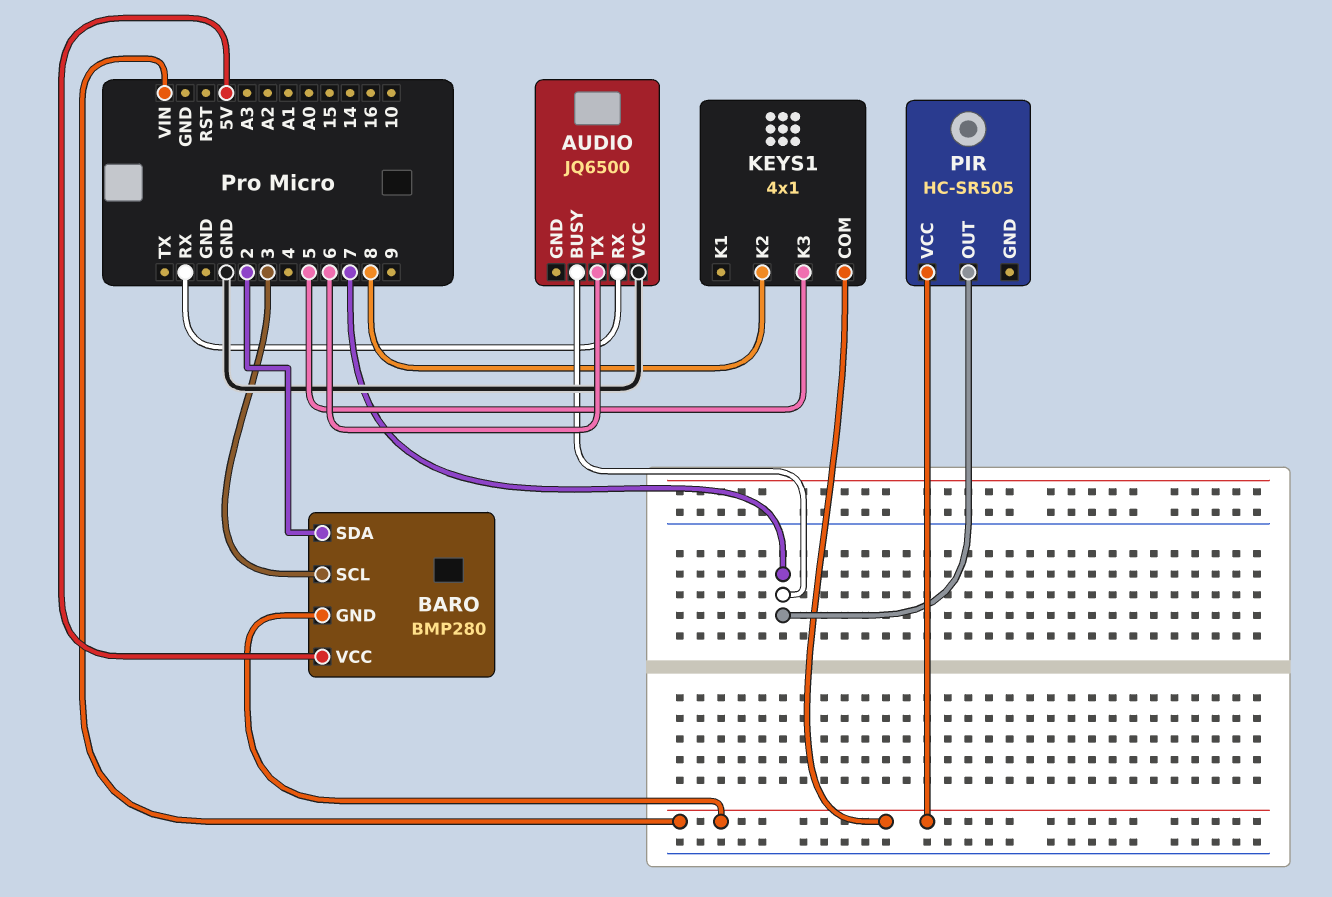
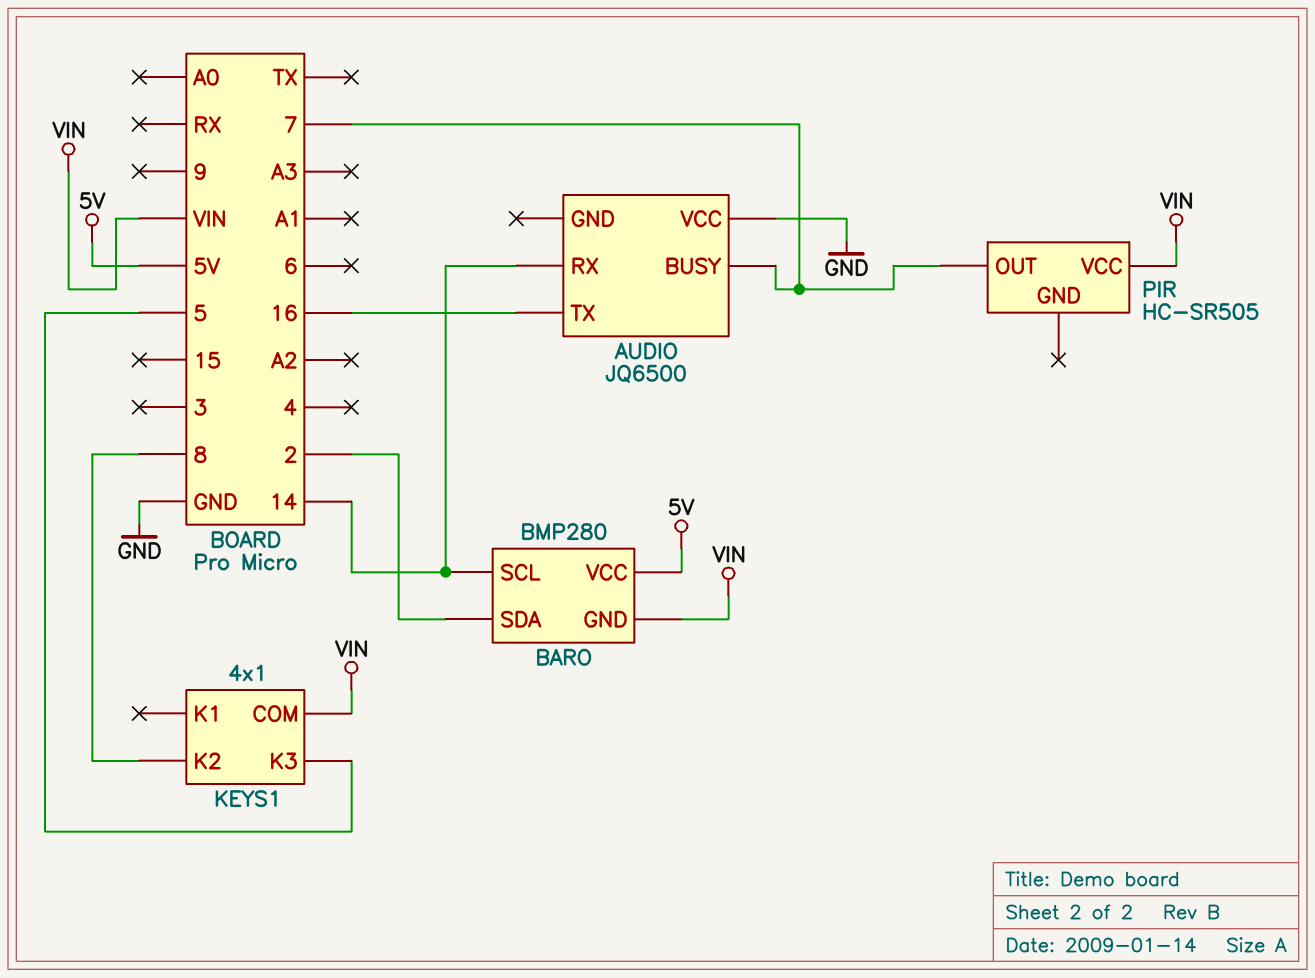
AUDIO pin RX: RX -> 14
AUDIO pin TX: 6 -> 16
BARO pin SCL: 3 -> 14

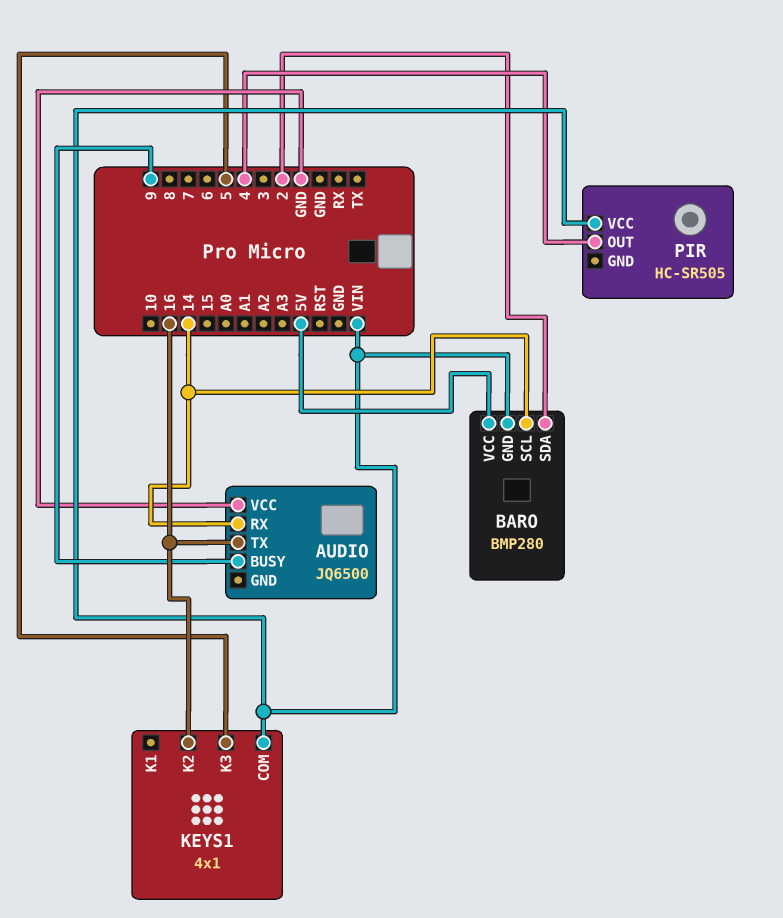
AUDIO pin BUSY: 7 -> 9
KEYS1 pin K2: 8 -> 16
PIR pin OUT: 7 -> 4

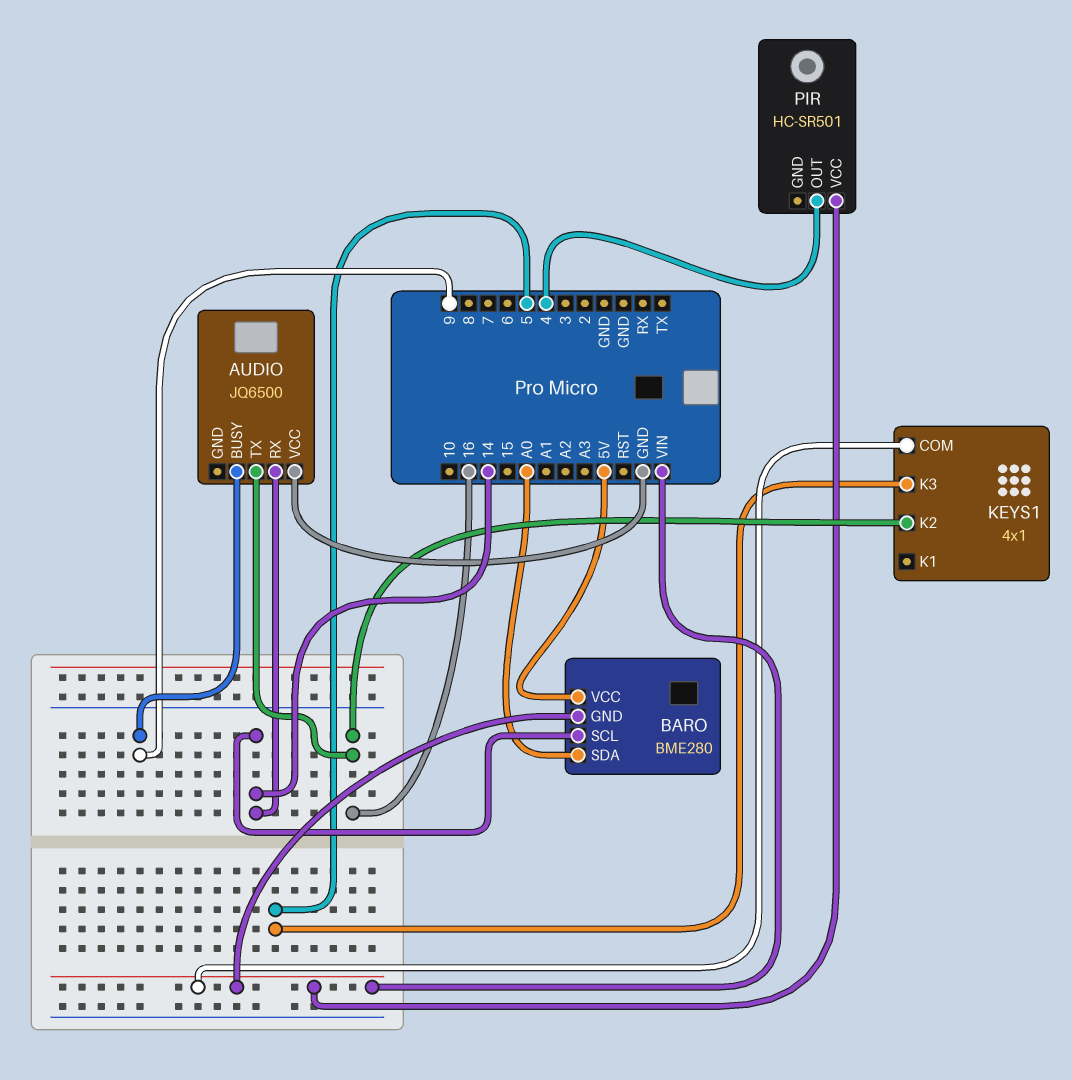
BARO: BMP280 -> BME280
BARO pin SDA: 2 -> A0
PIR: HC-SR505 -> HC-SR501

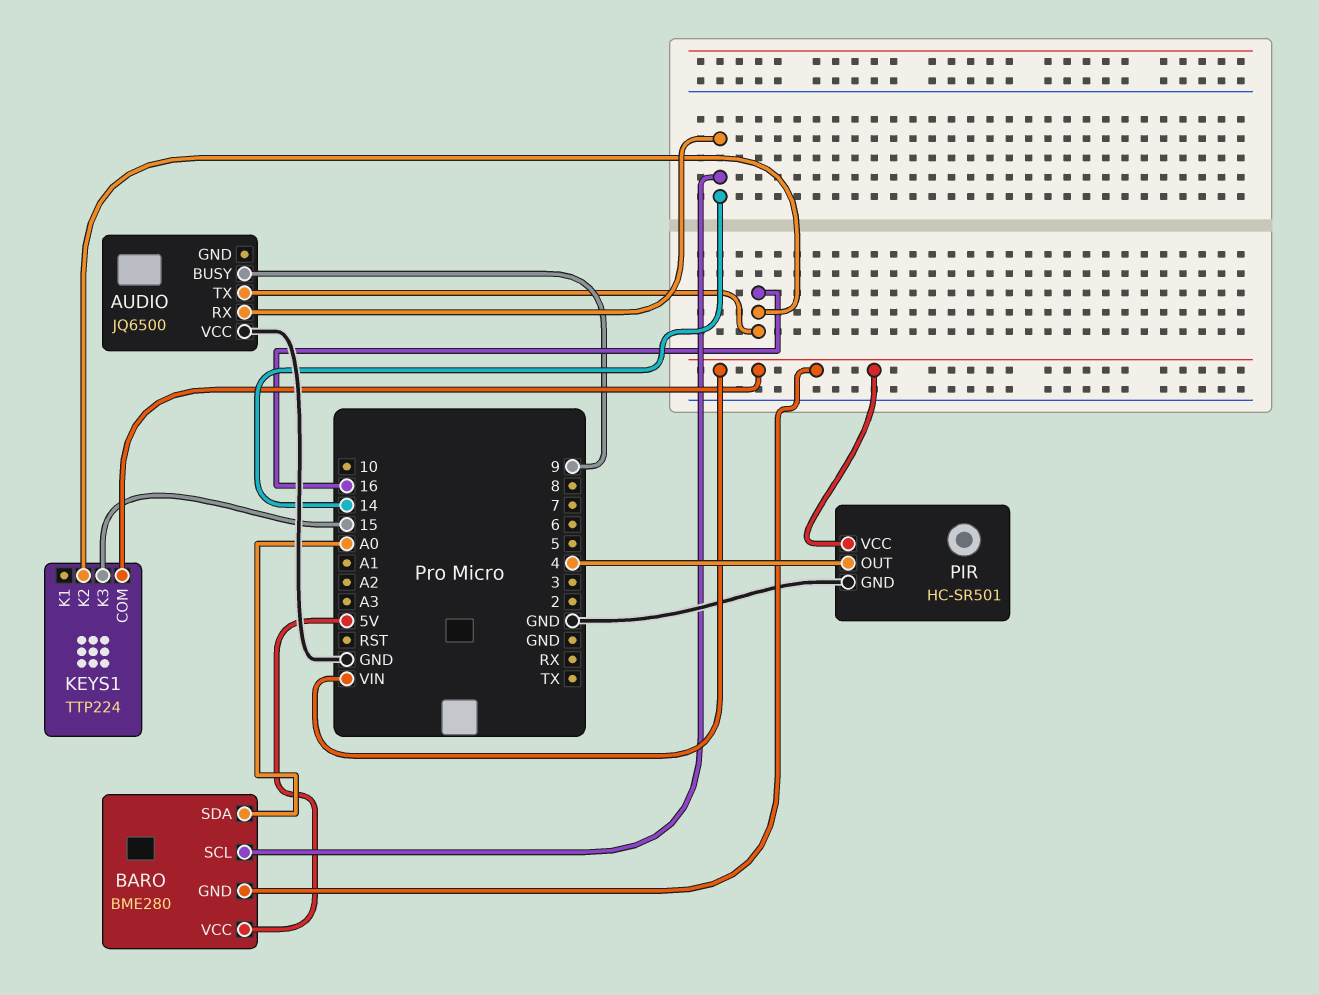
KEYS1: 4x1 -> TTP224
KEYS1 pin K3: 5 -> 15
PIR pin GND: none -> GND

